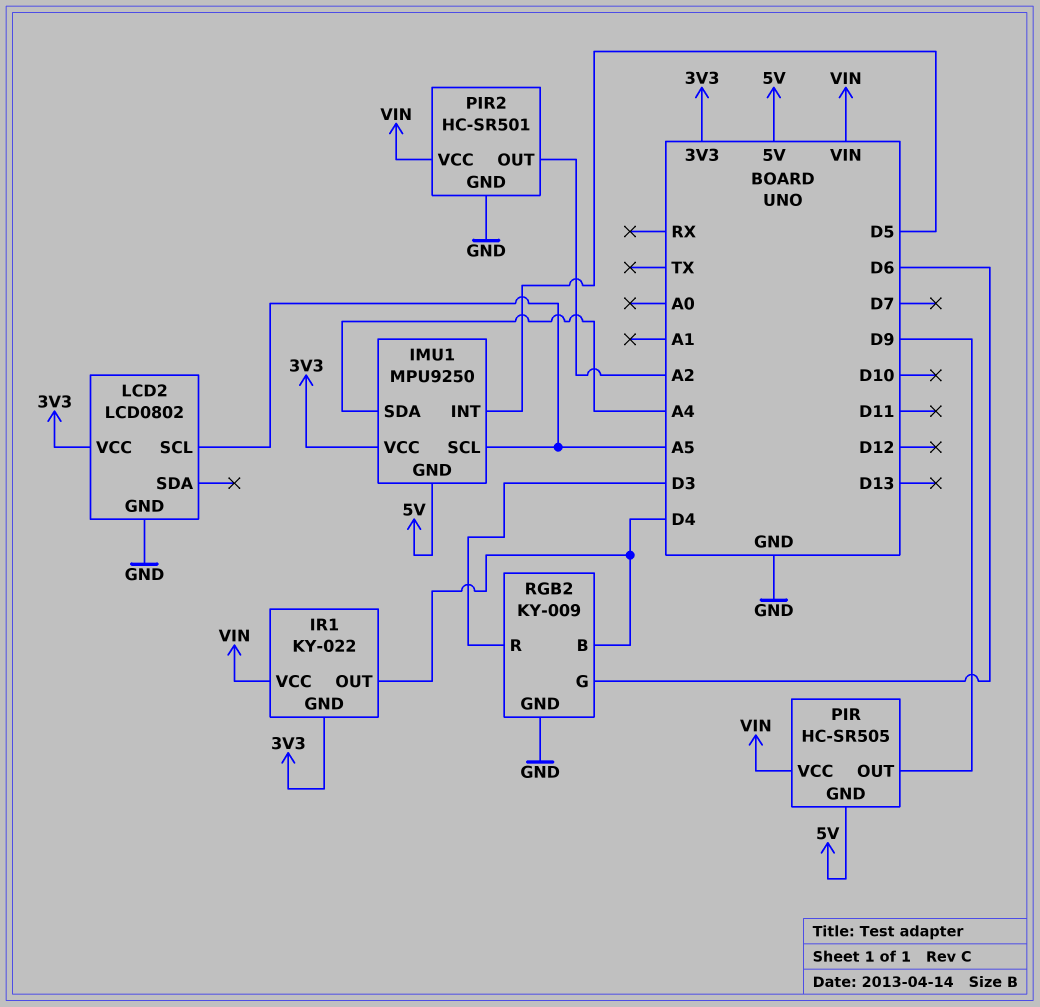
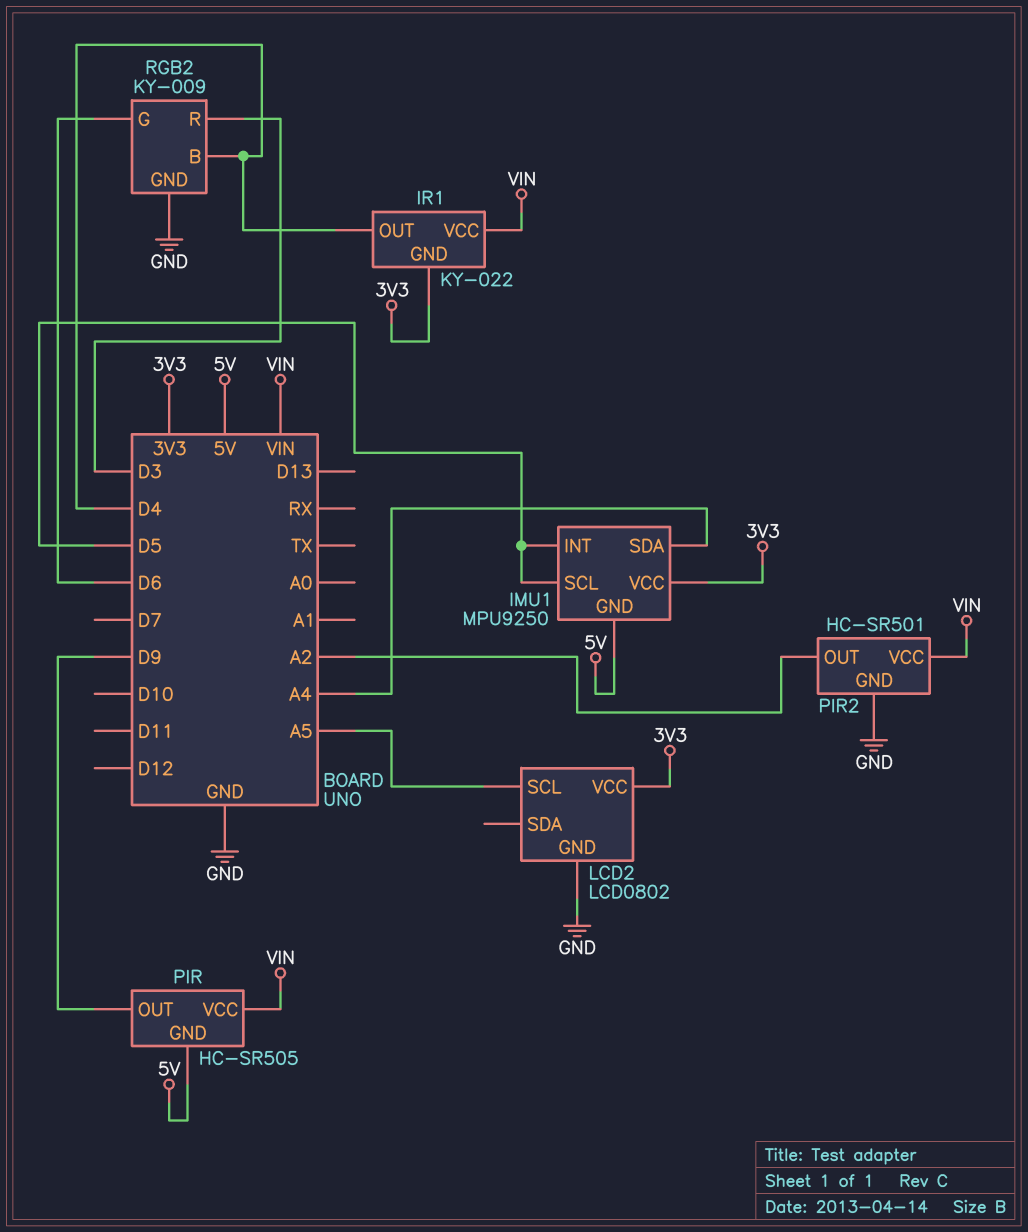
IMU1 pin SCL: A5 -> D5

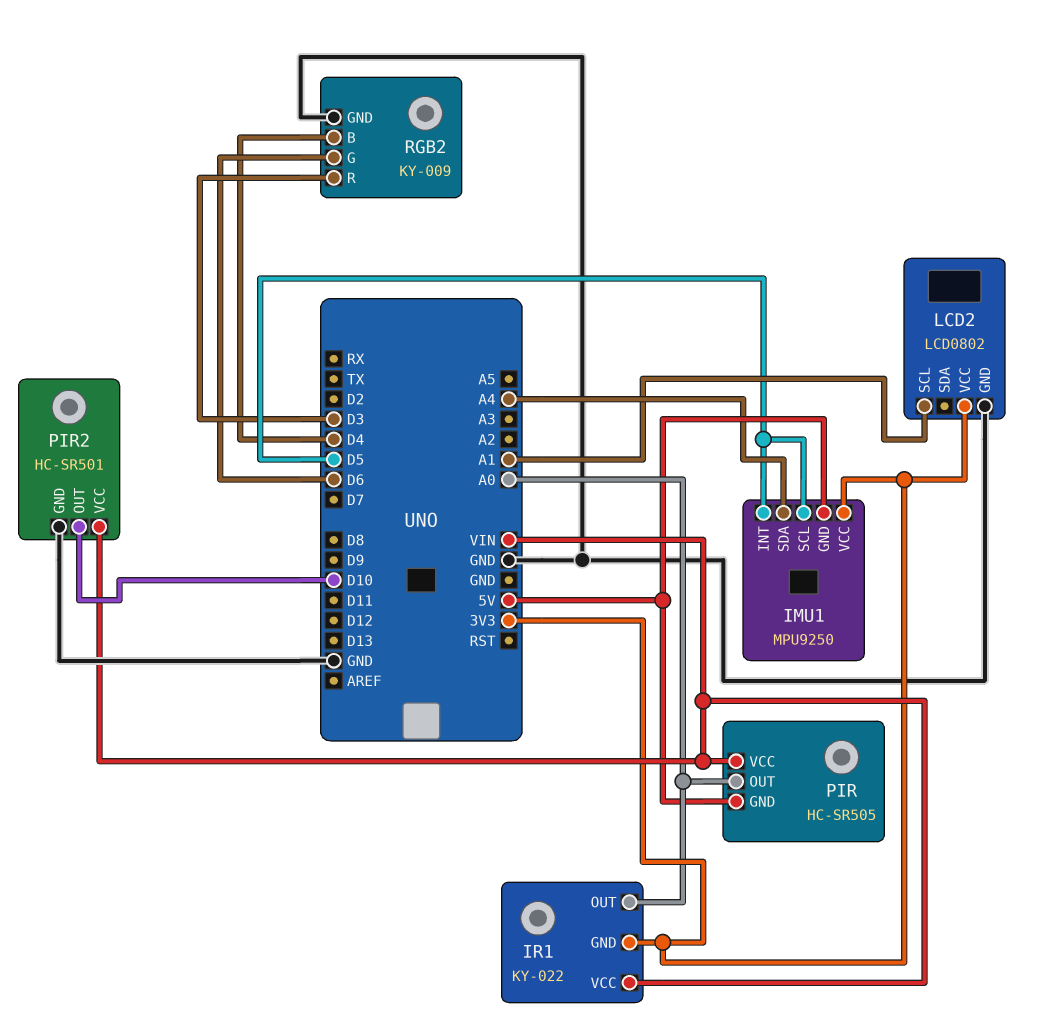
IR1 pin OUT: D4 -> A0
LCD2 pin SCL: A5 -> A1
PIR pin OUT: D9 -> A0
PIR2 pin OUT: A2 -> D10

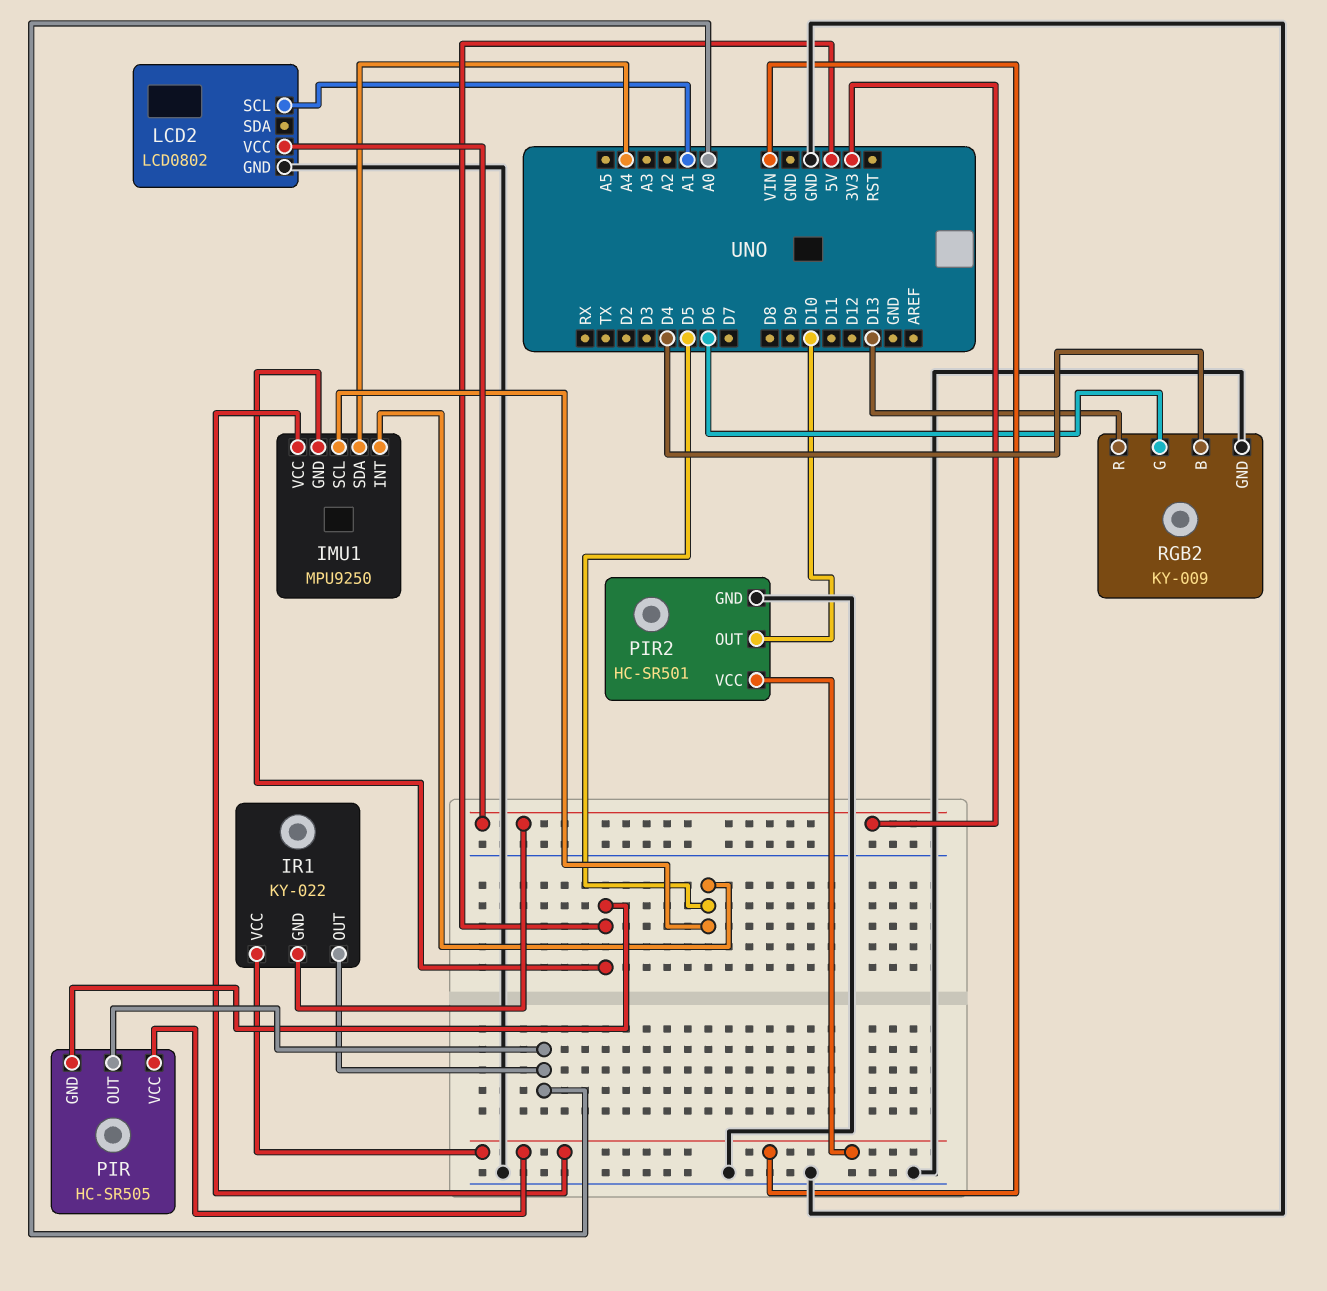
IMU1 pin VCC: 3V3 -> VIN
RGB2 pin R: D3 -> D13

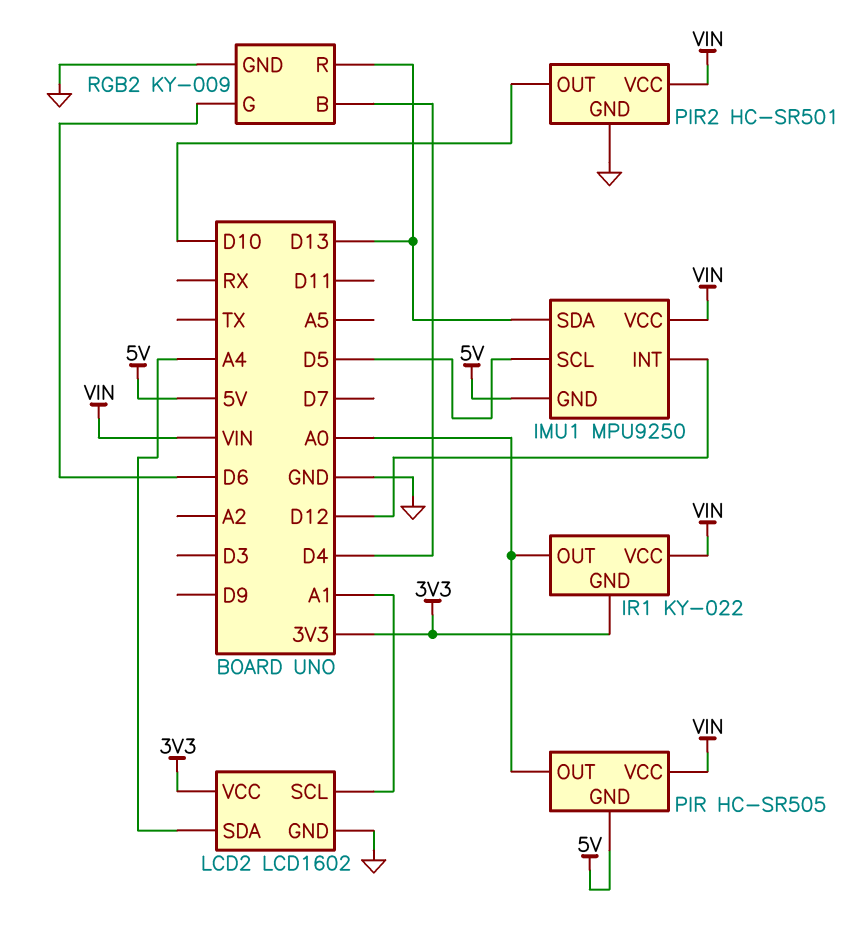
IMU1 pin INT: D5 -> D12
IMU1 pin SDA: A4 -> D13
LCD2: LCD0802 -> LCD1602
LCD2 pin SDA: none -> A4

